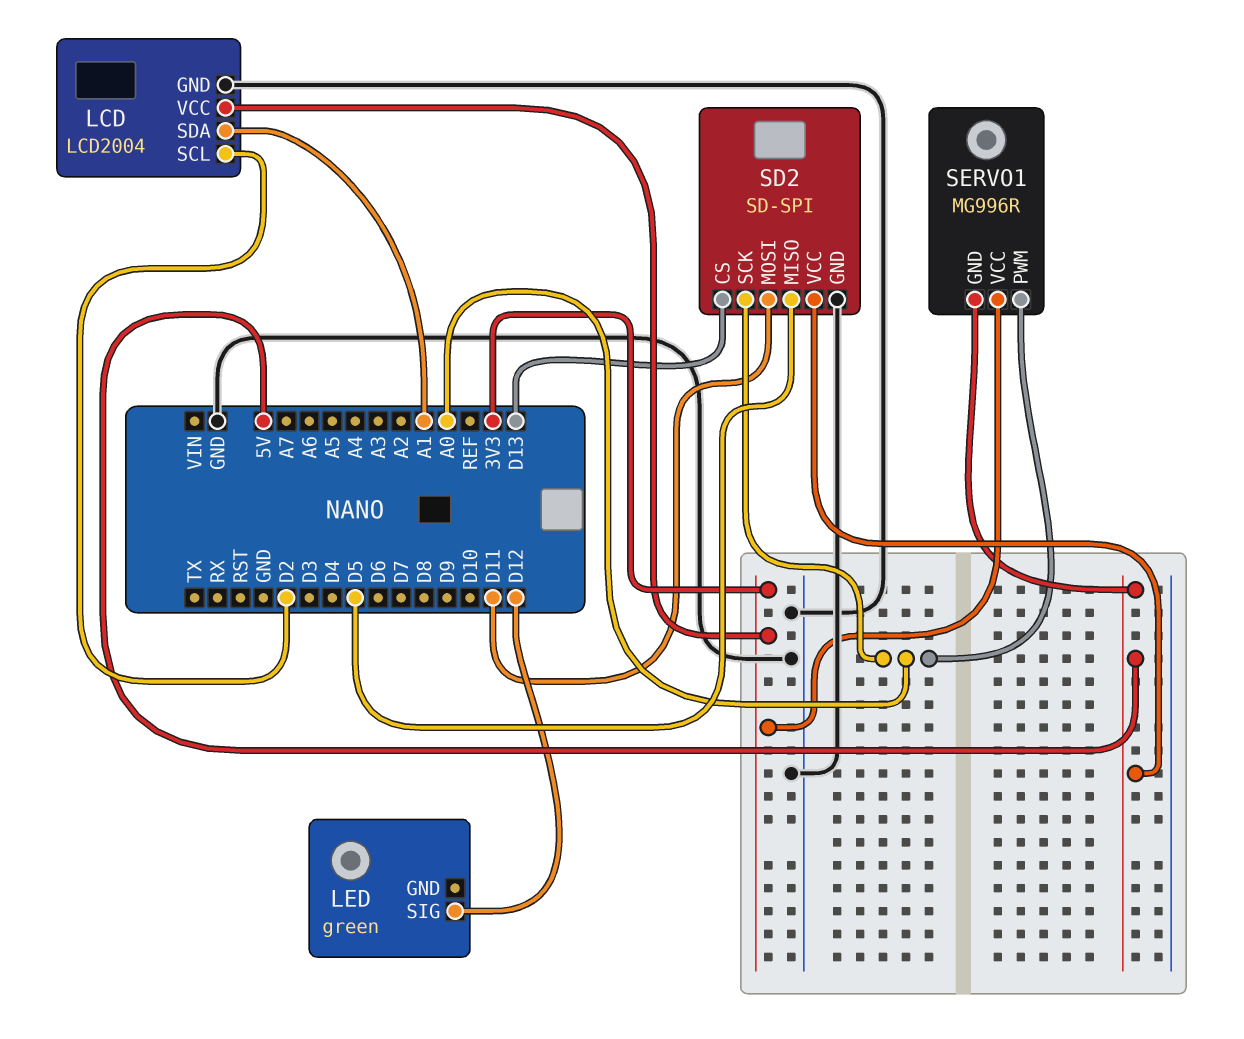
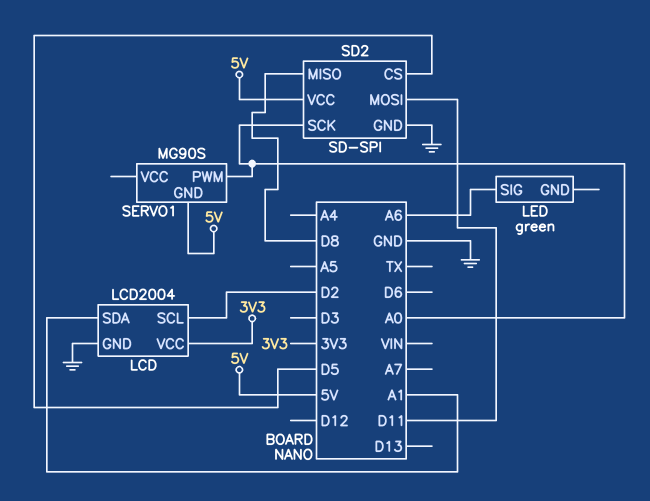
LED pin SIG: D12 -> A6
SD2 pin CS: D13 -> D5
SD2 pin MISO: D5 -> D8
SERVO1: MG996R -> MG90S
SERVO1 pin VCC: 3V3 -> none

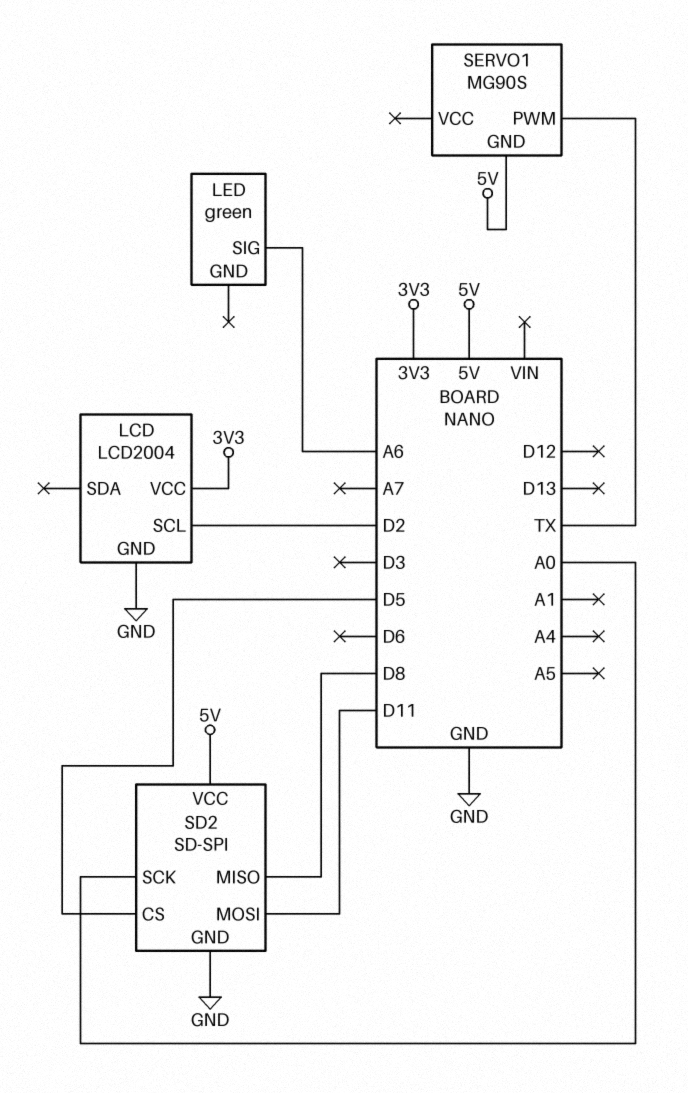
LCD pin SDA: A1 -> none
SERVO1 pin PWM: A0 -> TX

